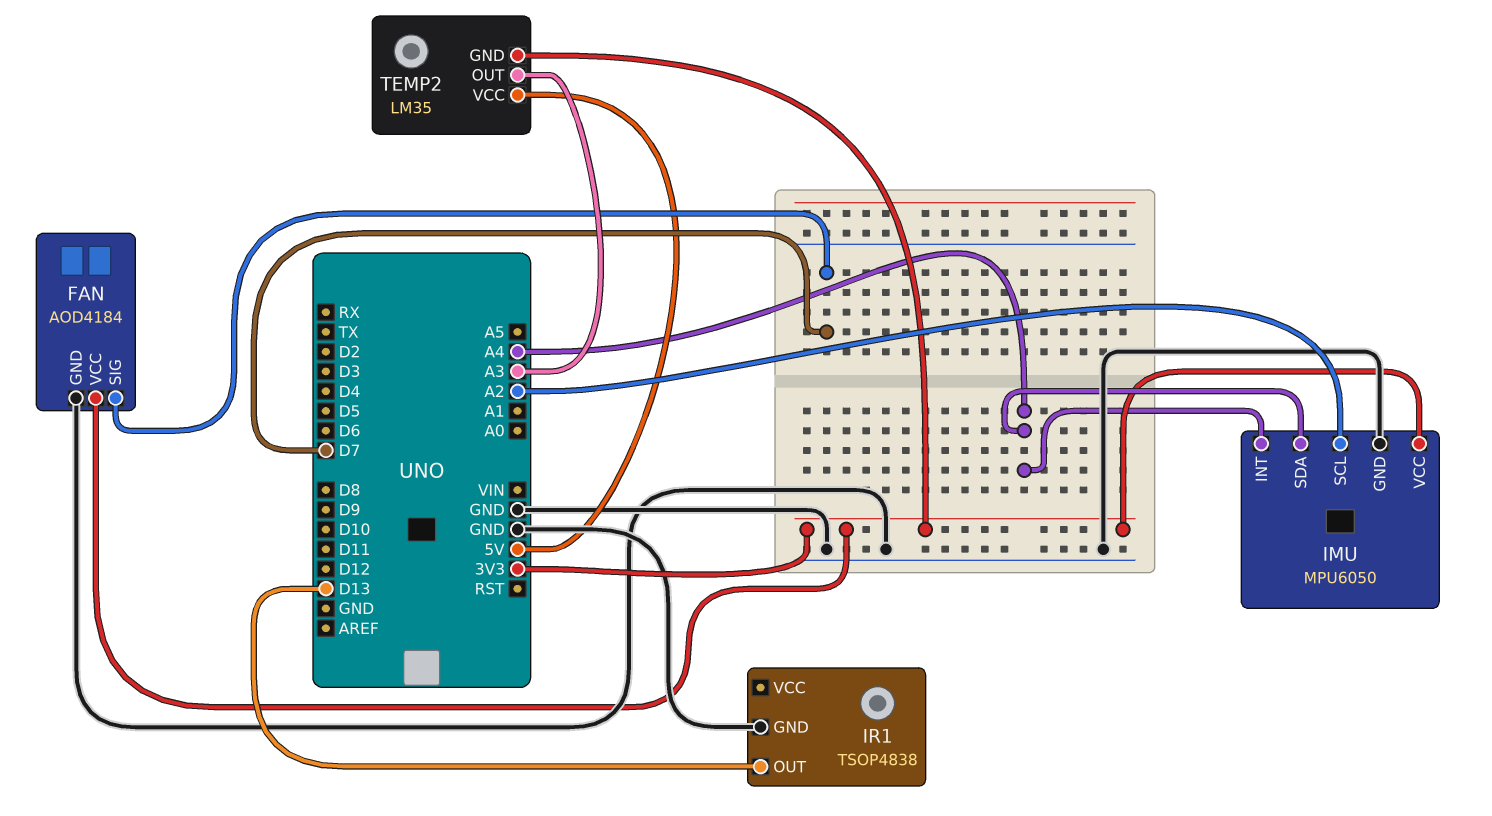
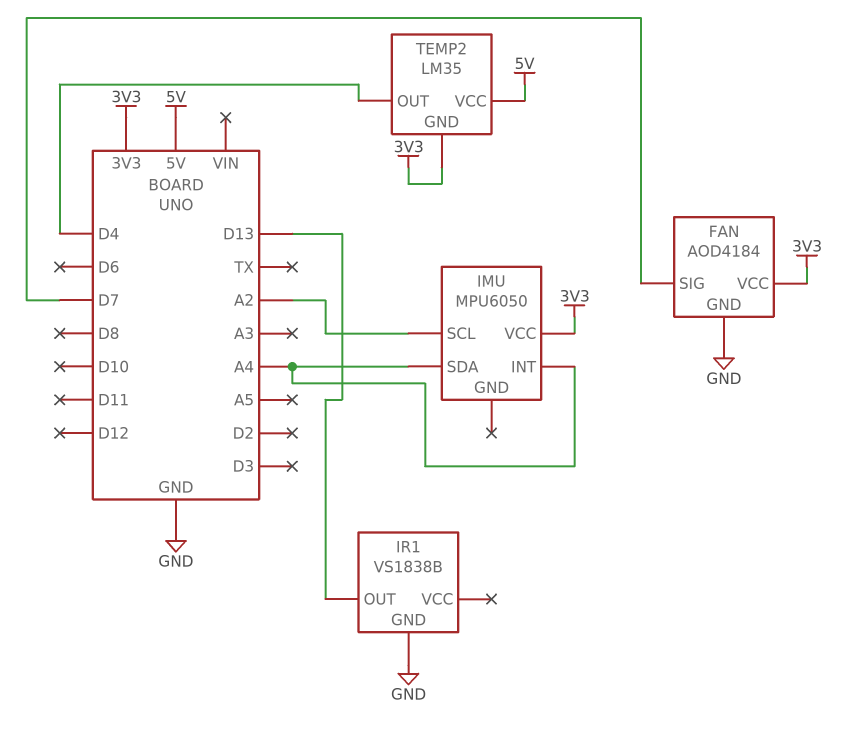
IMU pin GND: GND -> none
IR1: TSOP4838 -> VS1838B
TEMP2 pin OUT: A3 -> D4

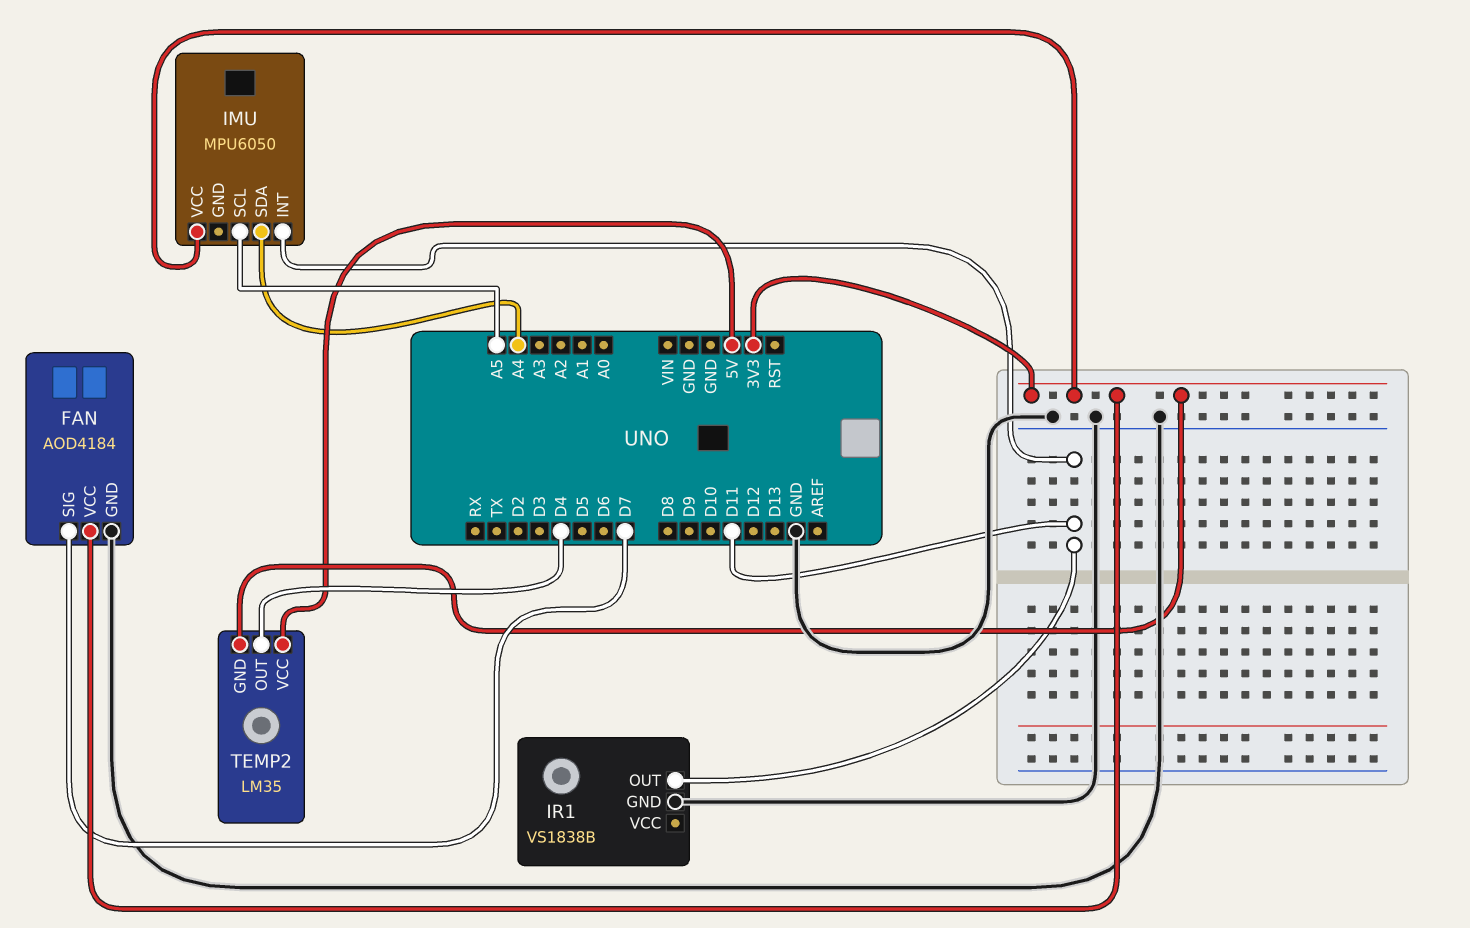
IMU pin INT: A4 -> D11
IMU pin SCL: A2 -> A5
IR1 pin OUT: D13 -> D11

